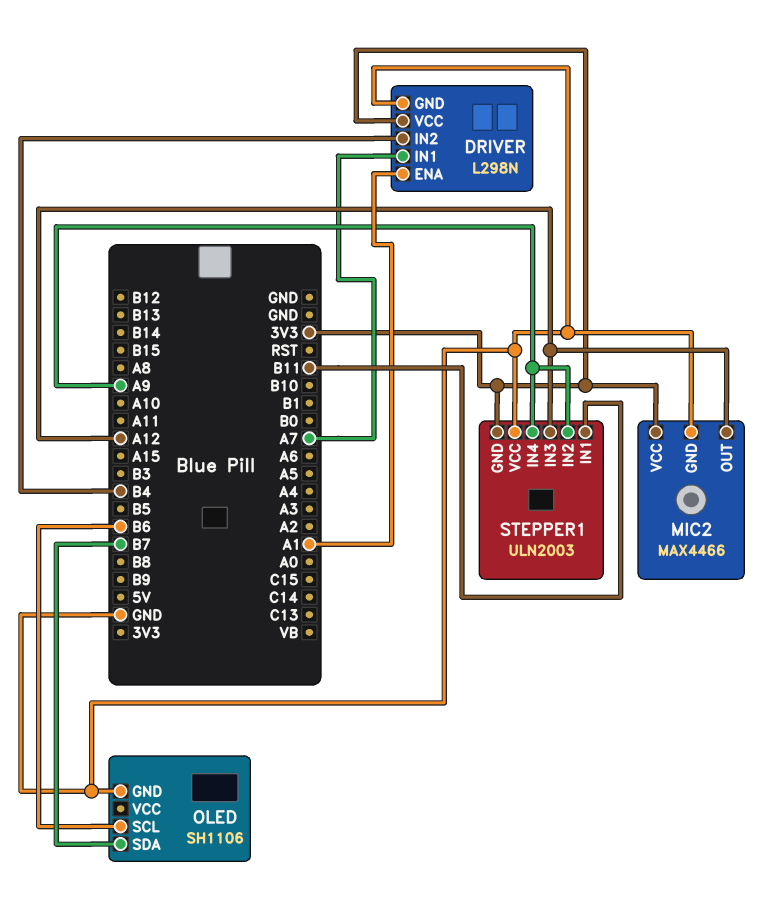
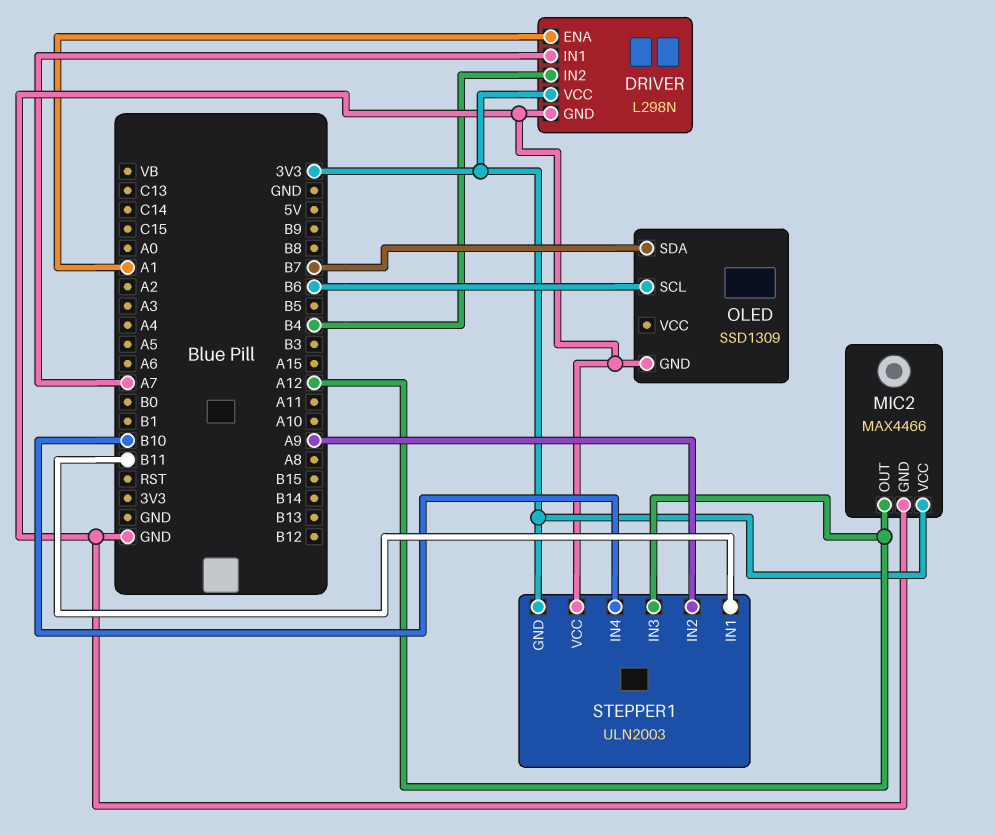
OLED: SH1106 -> SSD1309
STEPPER1 pin IN4: A9 -> B10

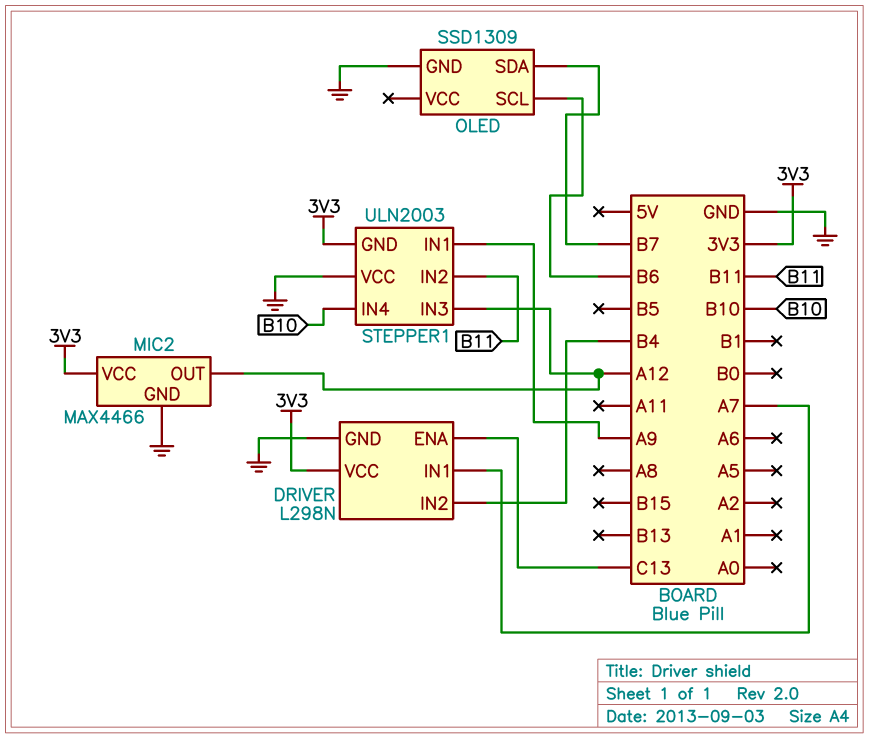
DRIVER pin ENA: A1 -> C13
STEPPER1 pin IN1: B11 -> A9
STEPPER1 pin IN2: A9 -> B11

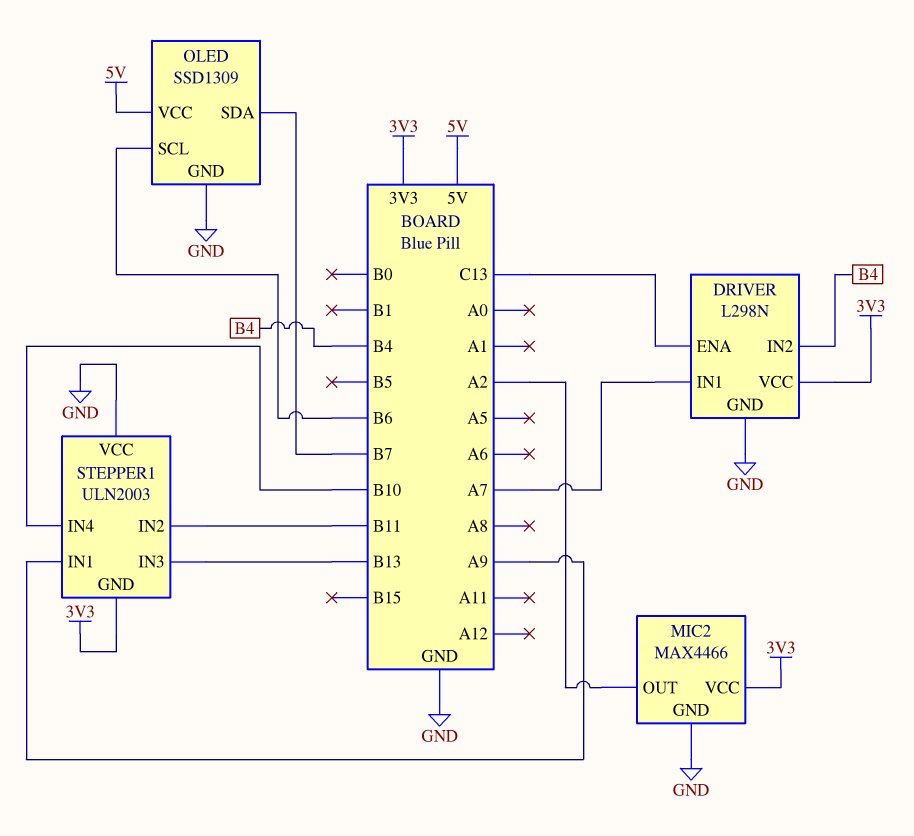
MIC2 pin OUT: A12 -> A2
OLED pin VCC: none -> 5V
STEPPER1 pin IN3: A12 -> B13

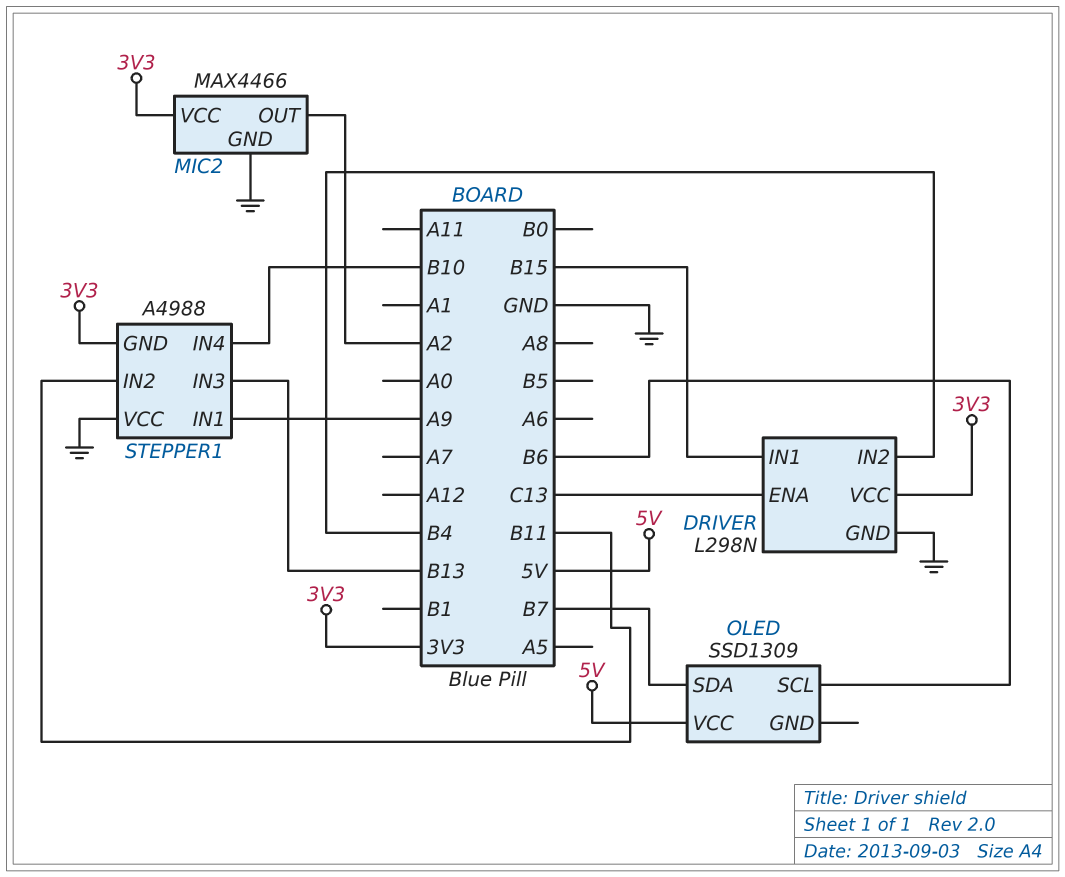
DRIVER pin IN1: A7 -> B15
OLED pin GND: GND -> none
STEPPER1: ULN2003 -> A4988

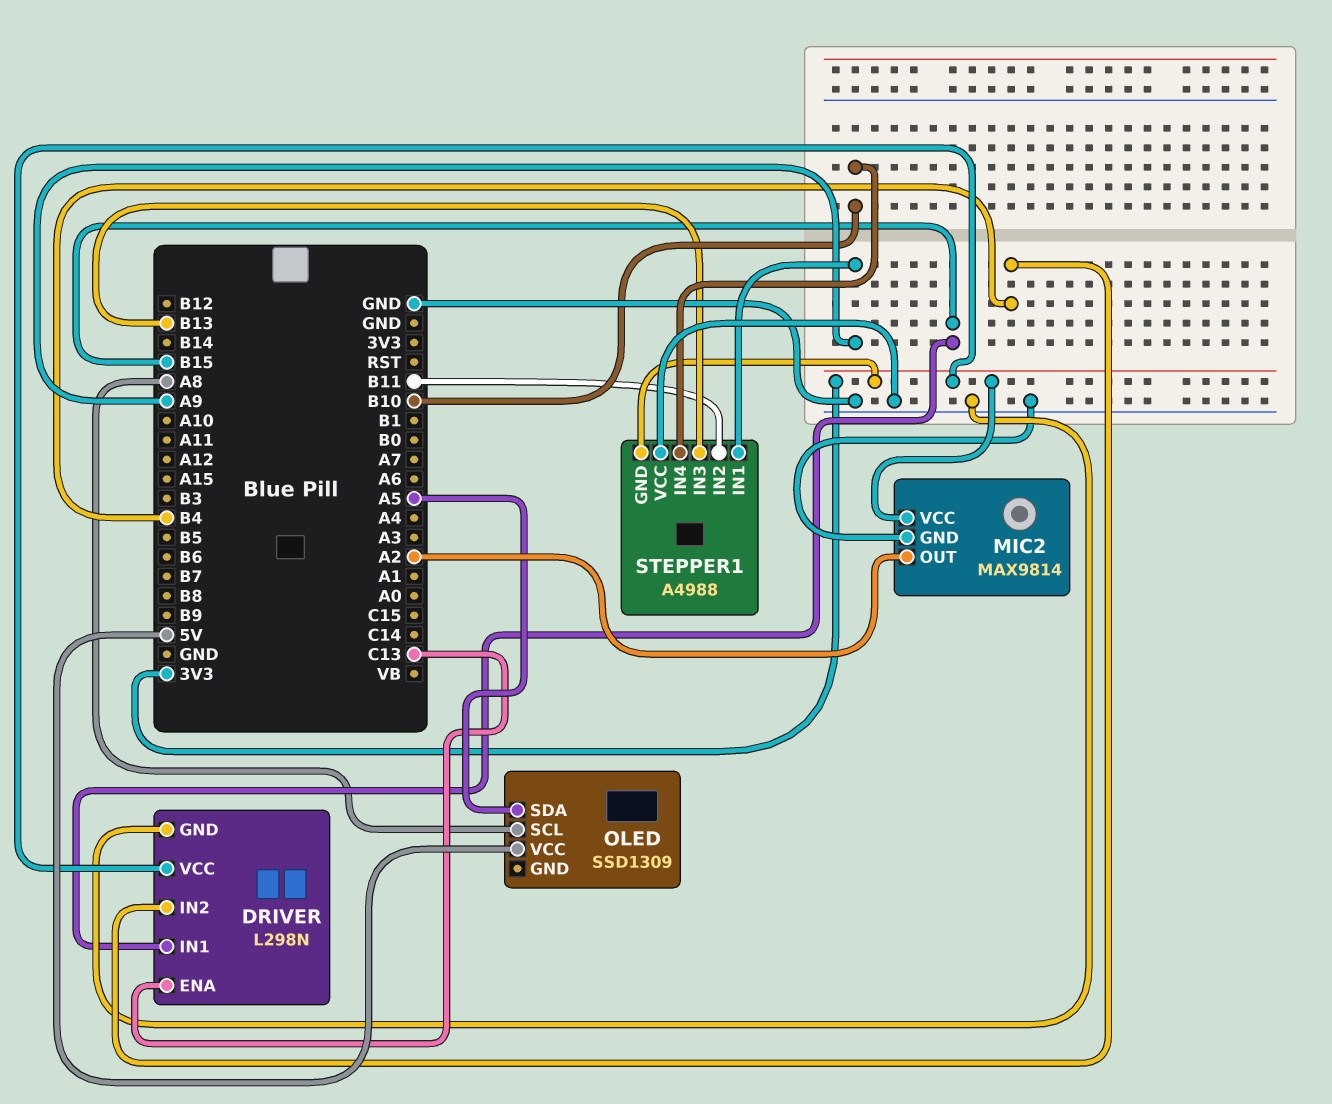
MIC2: MAX4466 -> MAX9814
OLED pin SCL: B6 -> A8
OLED pin SDA: B7 -> A5

